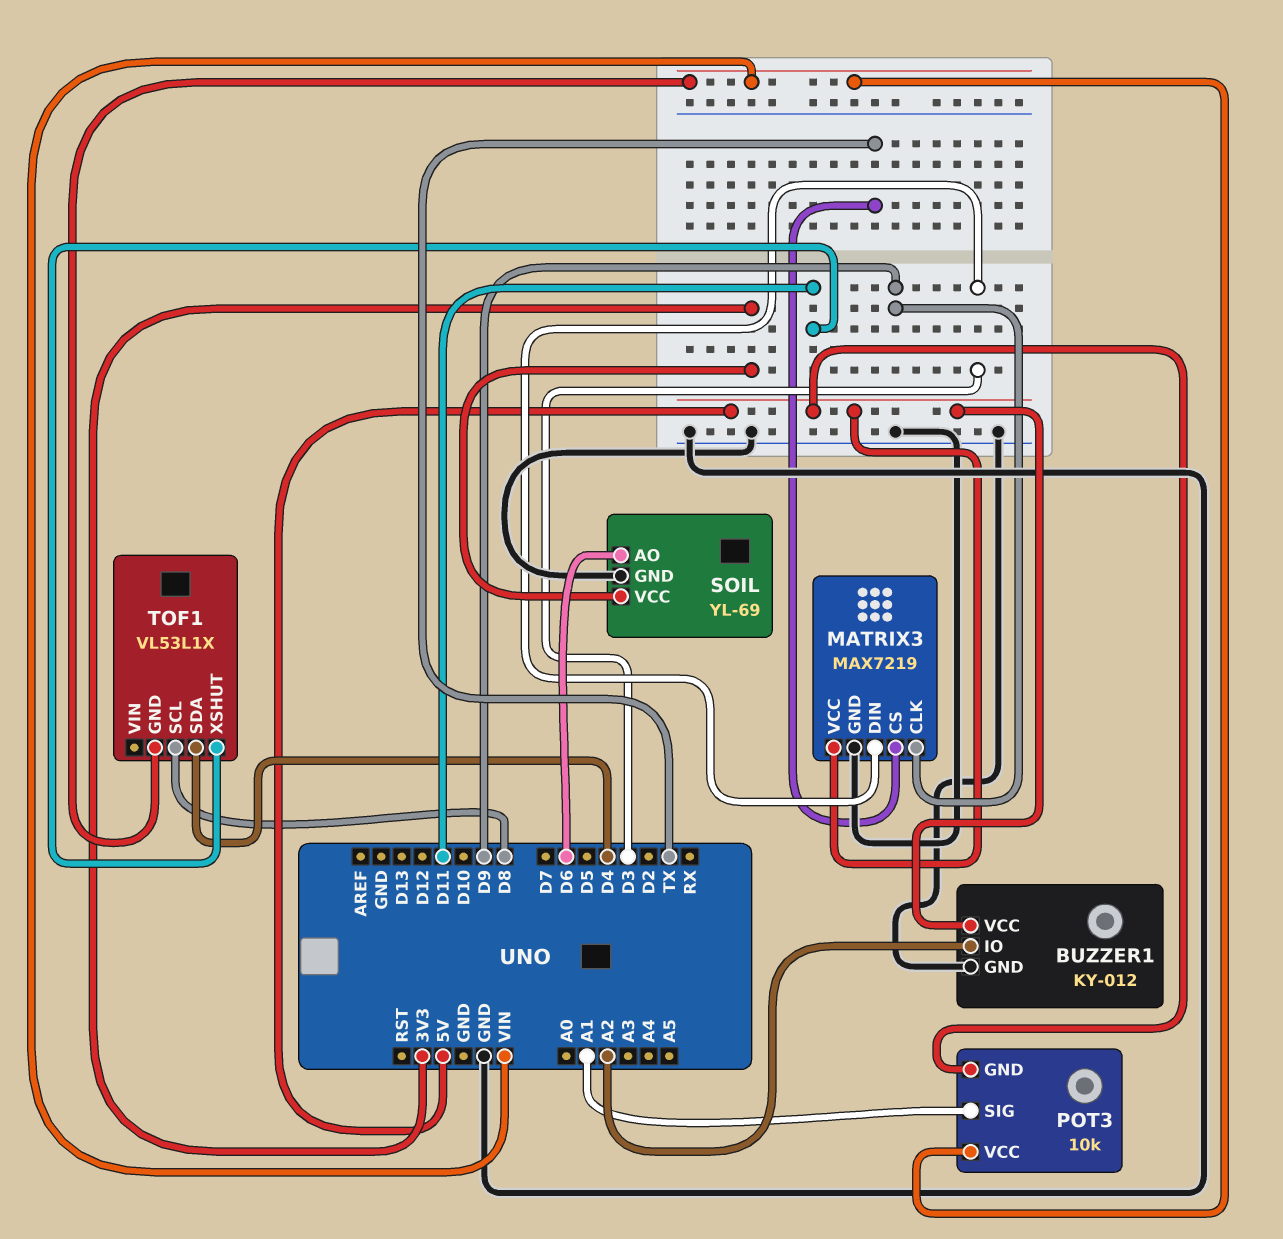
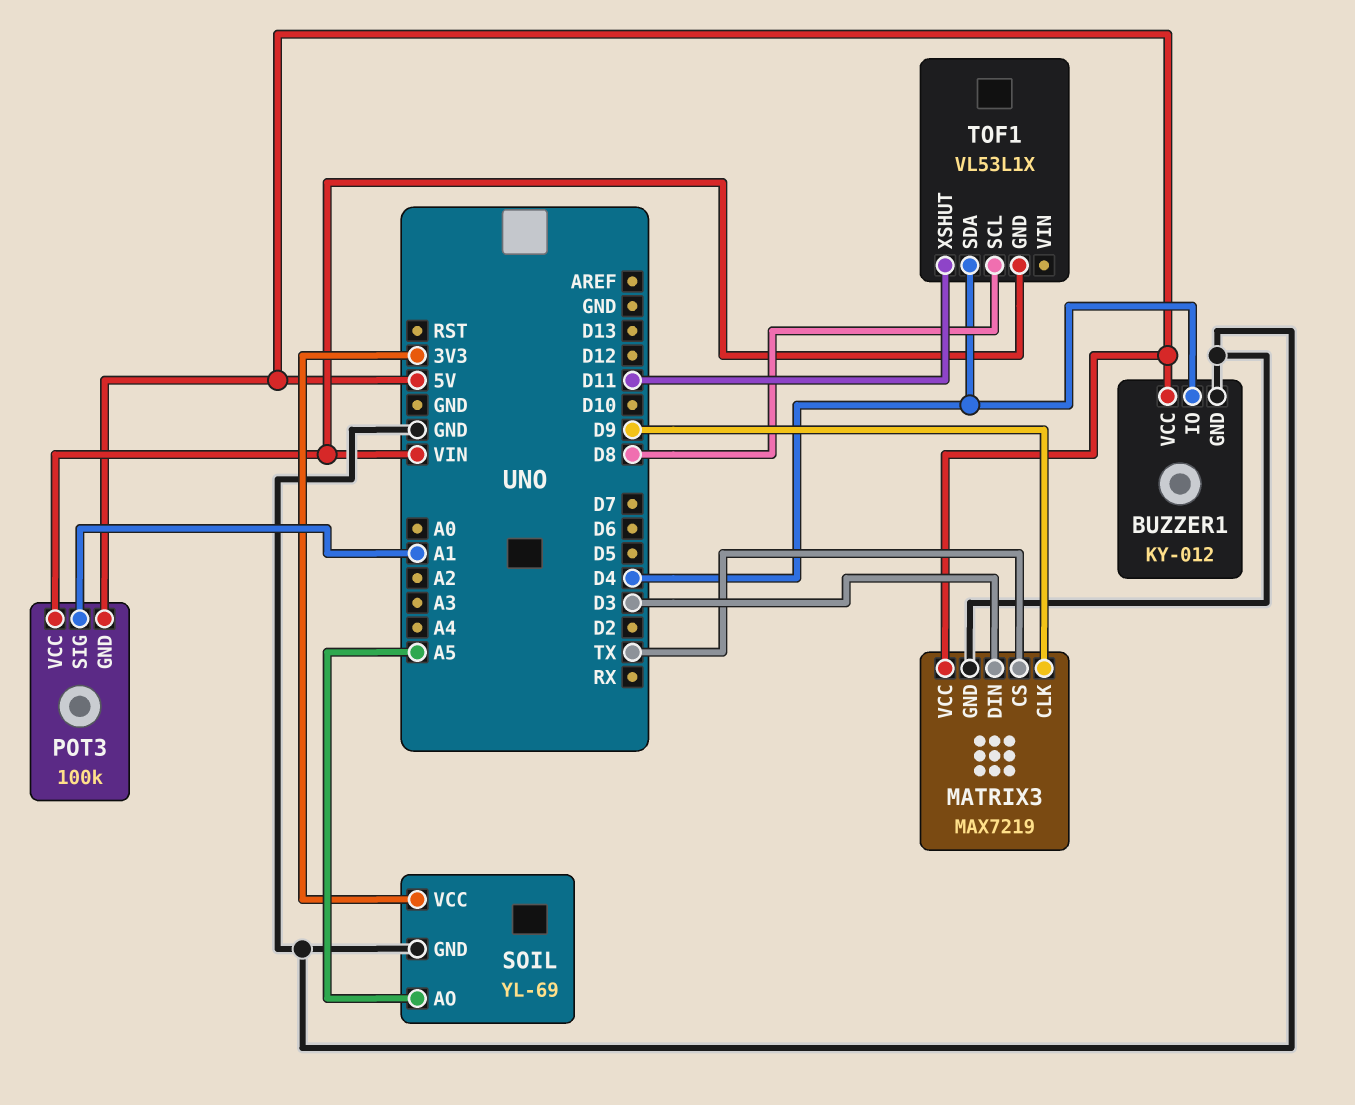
BUZZER1 pin IO: A2 -> D4
POT3: 10k -> 100k
SOIL pin AO: D6 -> A5

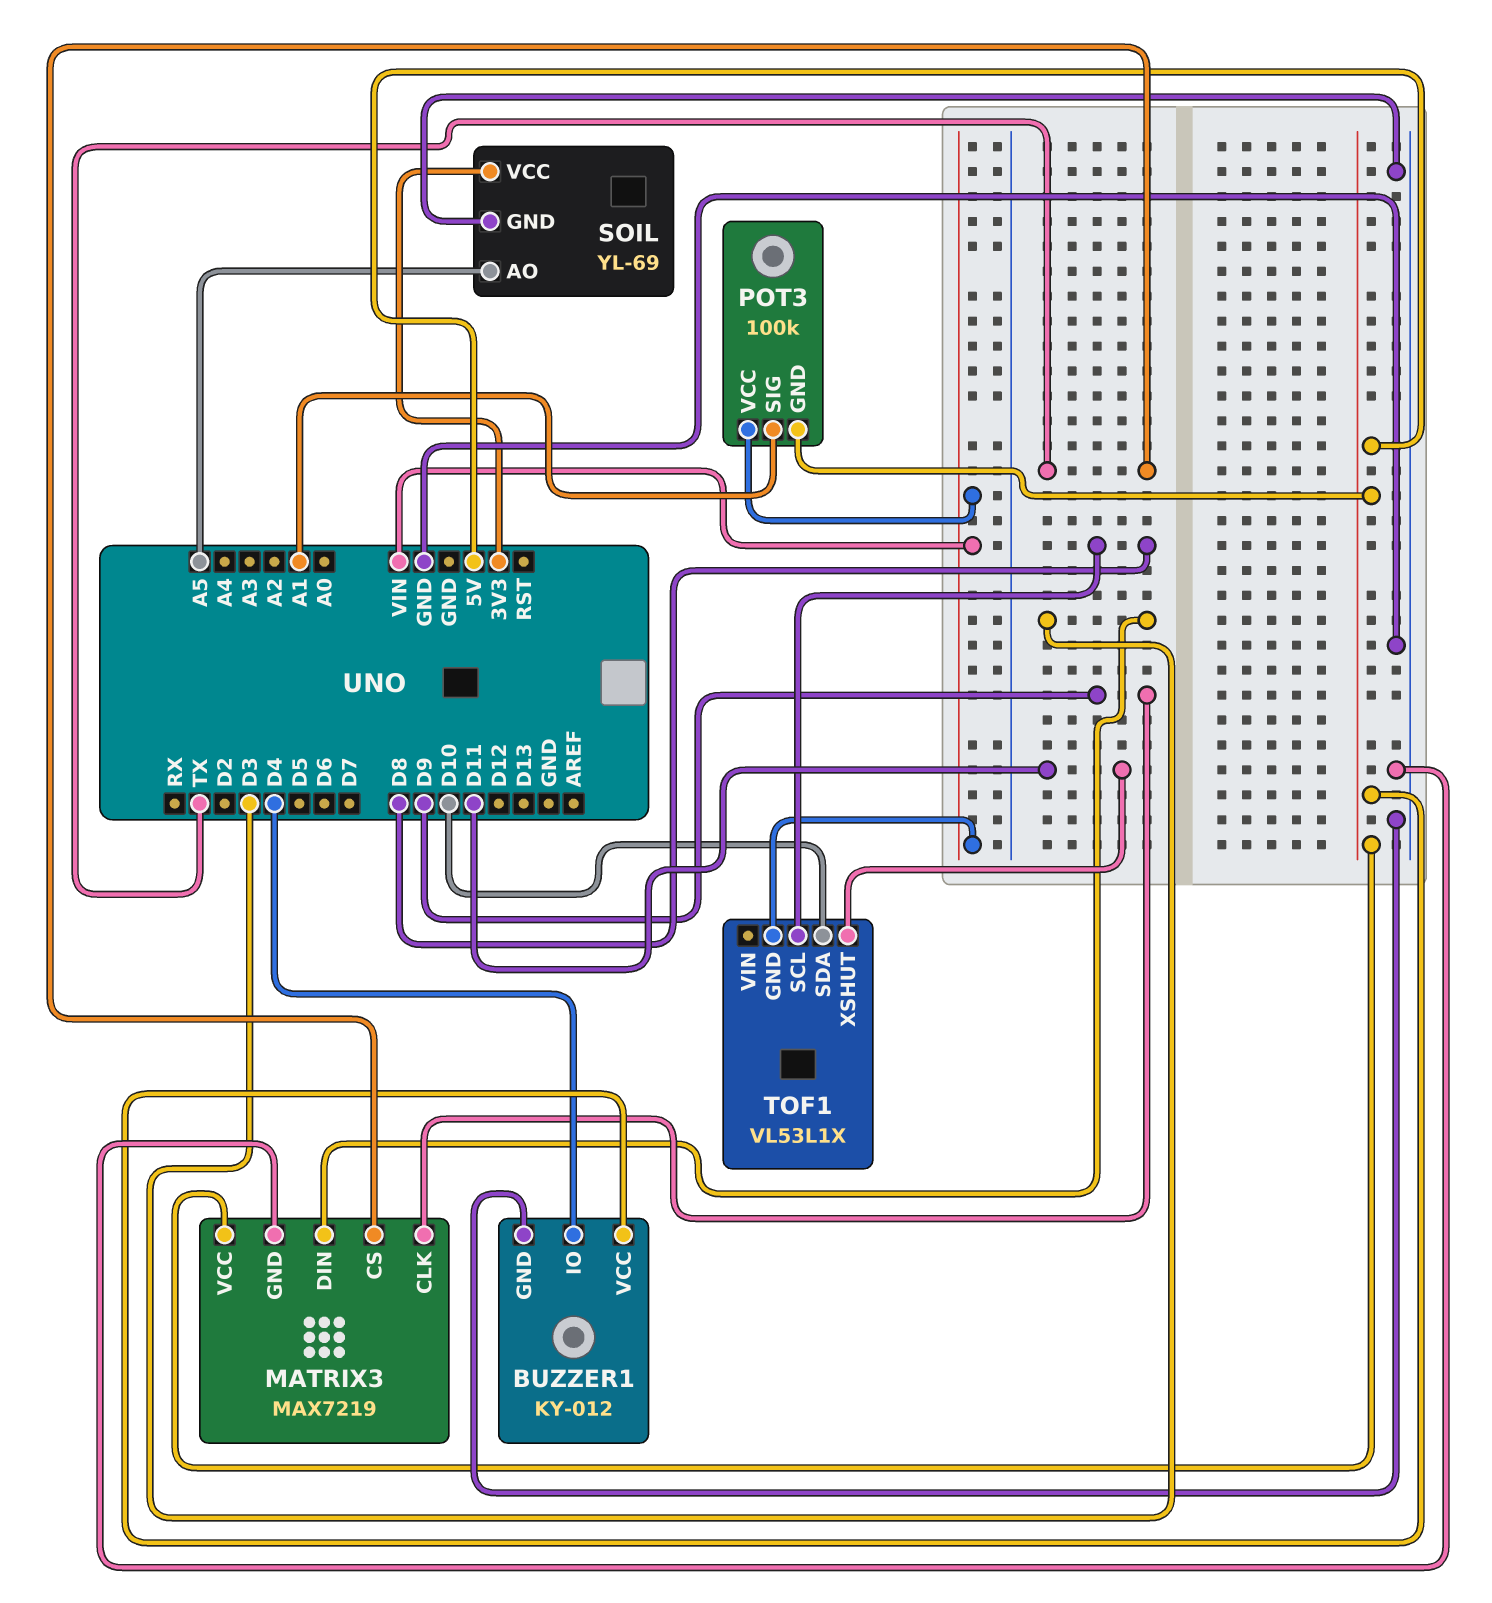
TOF1 pin SDA: D4 -> D10

